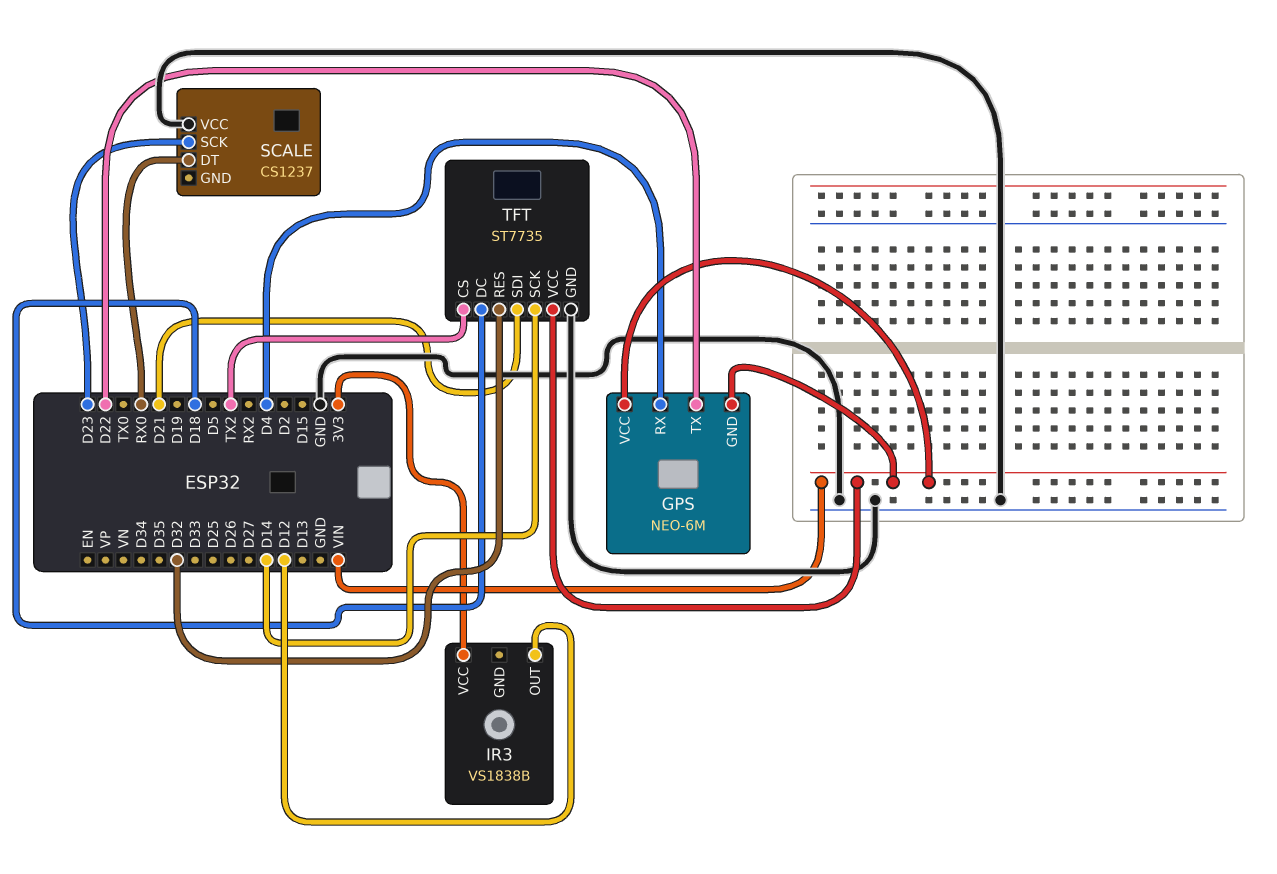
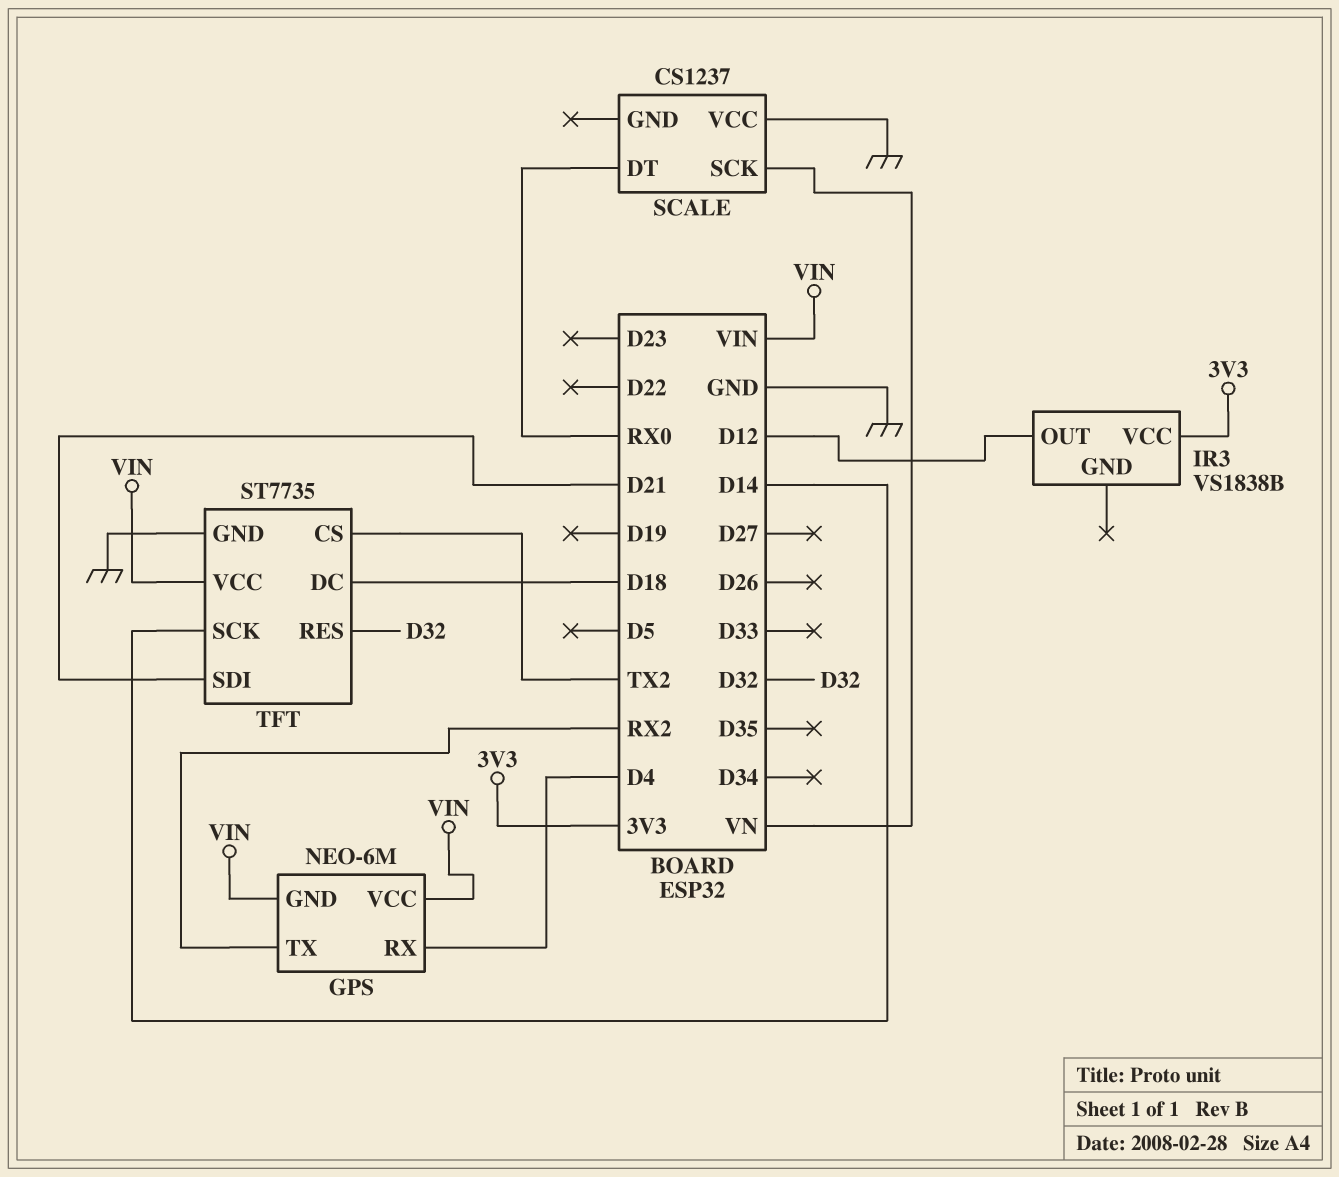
GPS pin TX: D22 -> RX2
SCALE pin SCK: D23 -> VN

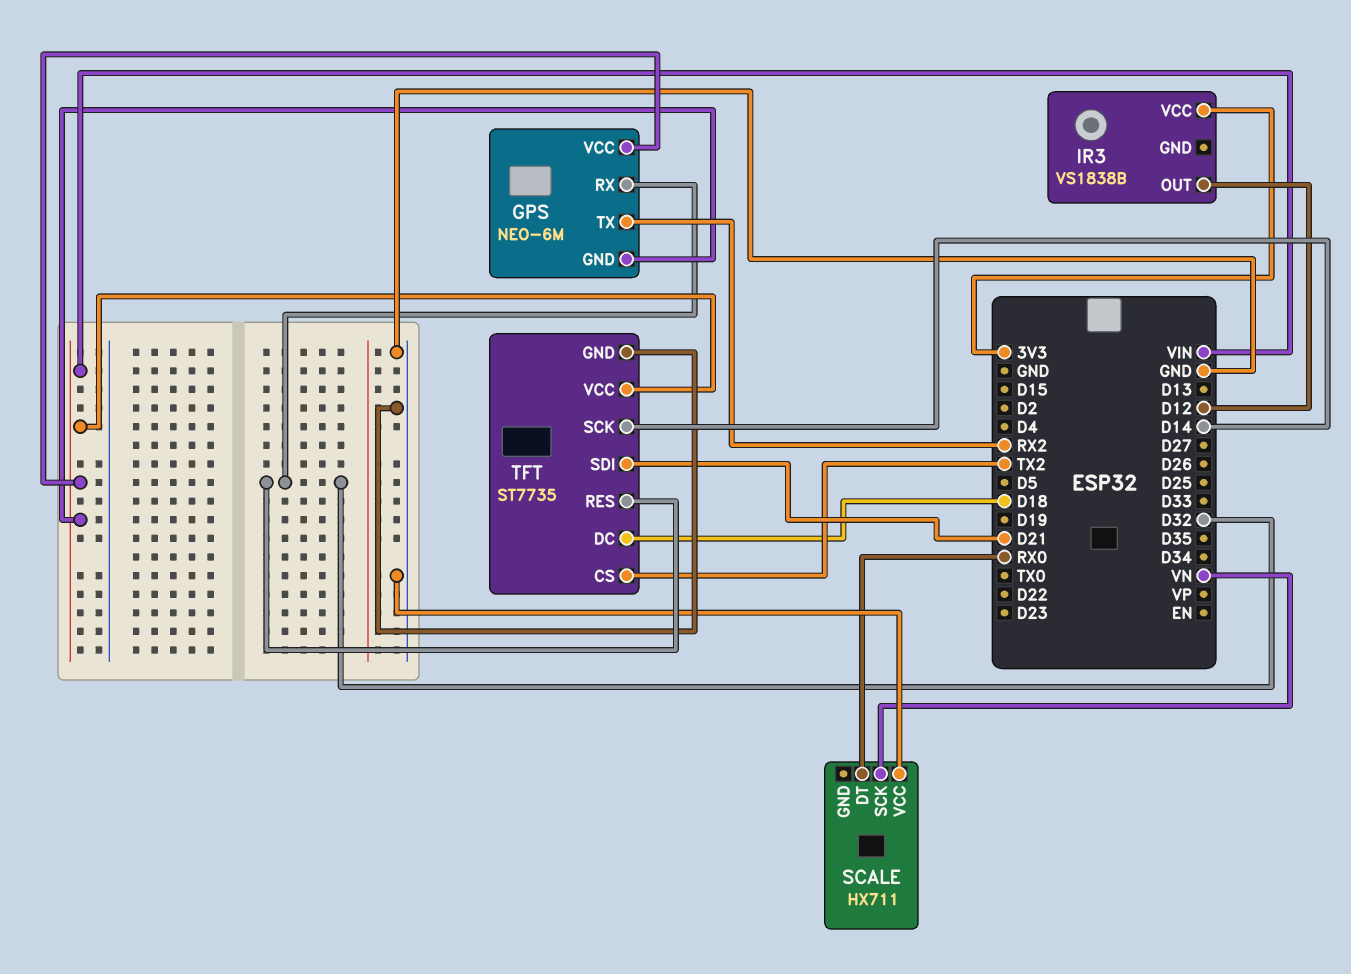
GPS pin RX: D4 -> D32
SCALE: CS1237 -> HX711

